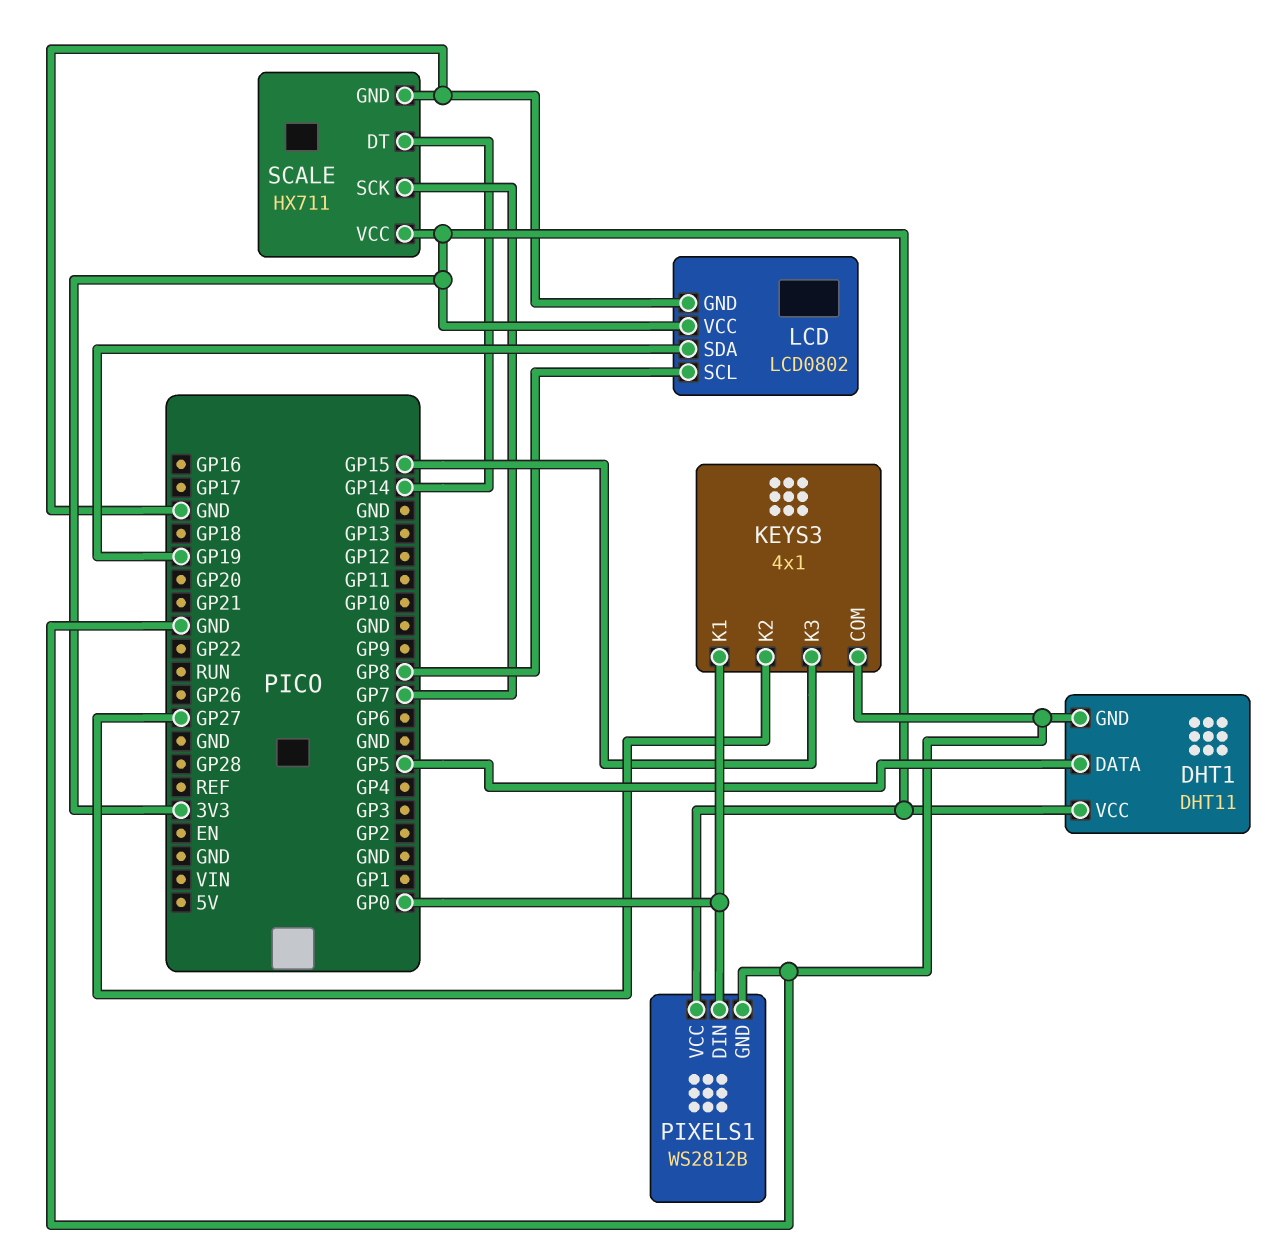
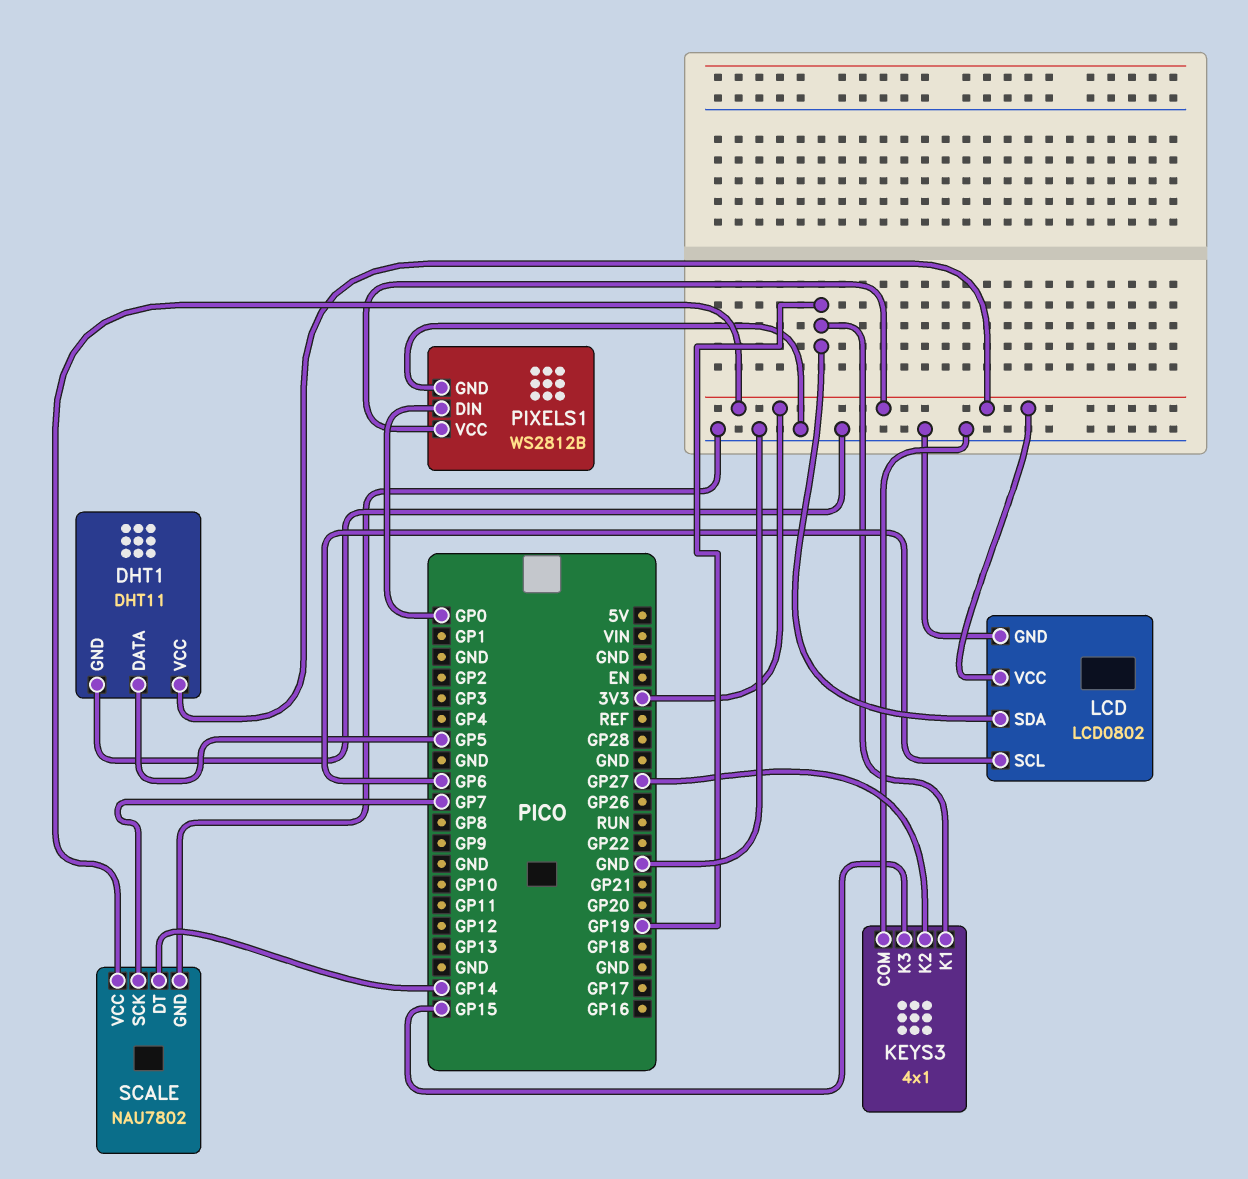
KEYS3 pin K1: GP0 -> GP19
LCD pin SCL: GP8 -> GP6
SCALE: HX711 -> NAU7802

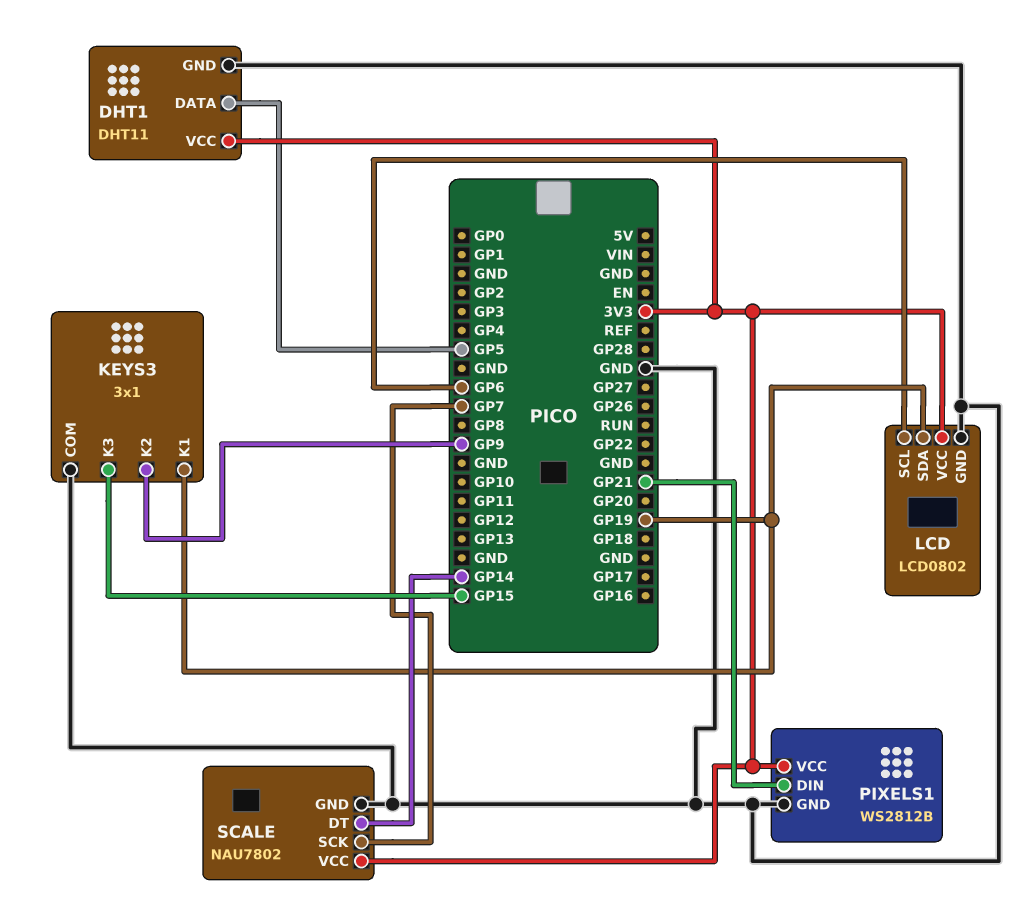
KEYS3: 4x1 -> 3x1
KEYS3 pin K2: GP27 -> GP9
PIXELS1 pin DIN: GP0 -> GP21

